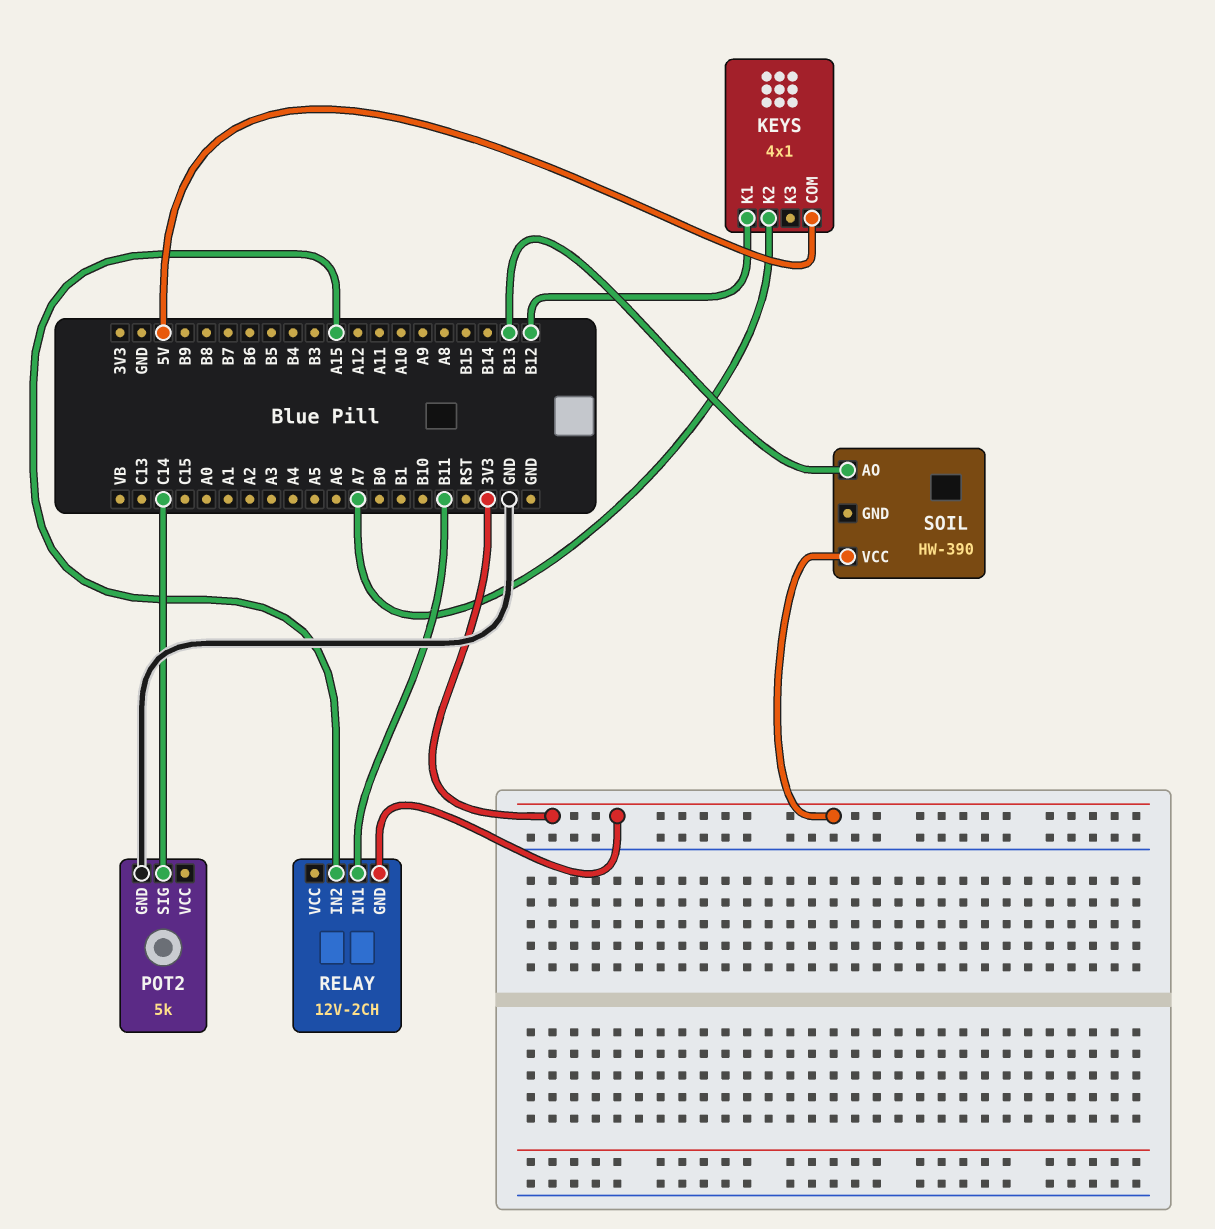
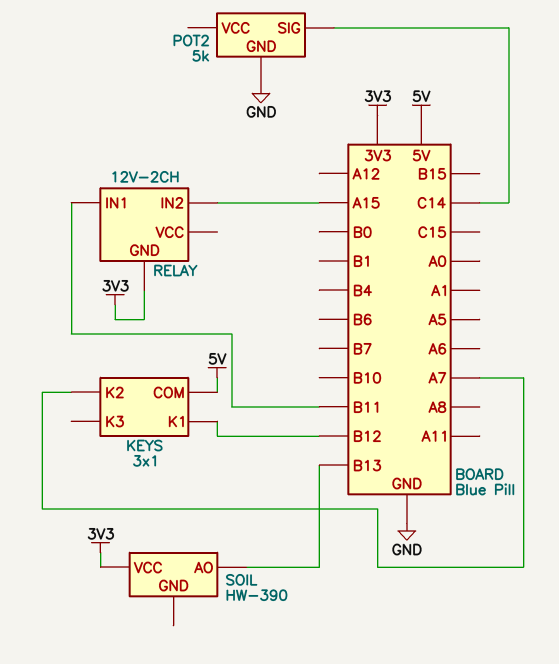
KEYS: 4x1 -> 3x1

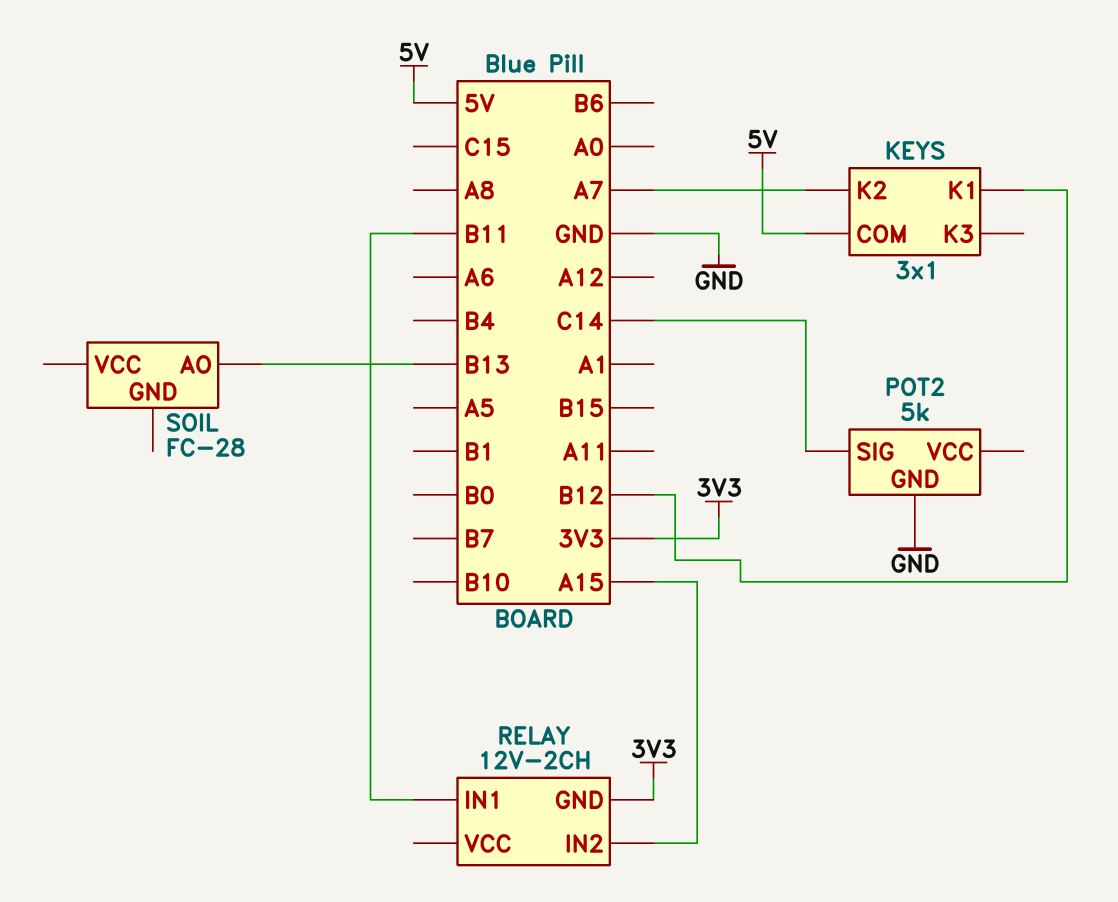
SOIL: HW-390 -> FC-28
SOIL pin VCC: 3V3 -> none

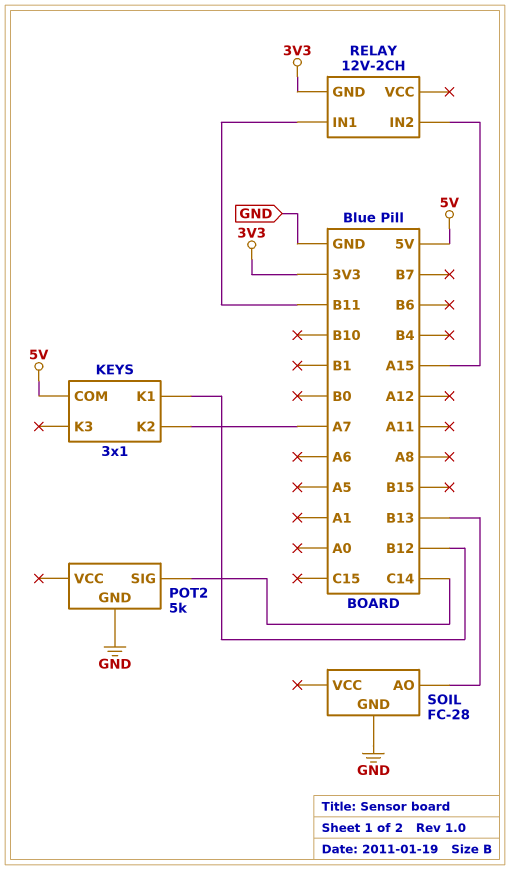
SOIL pin GND: none -> GND

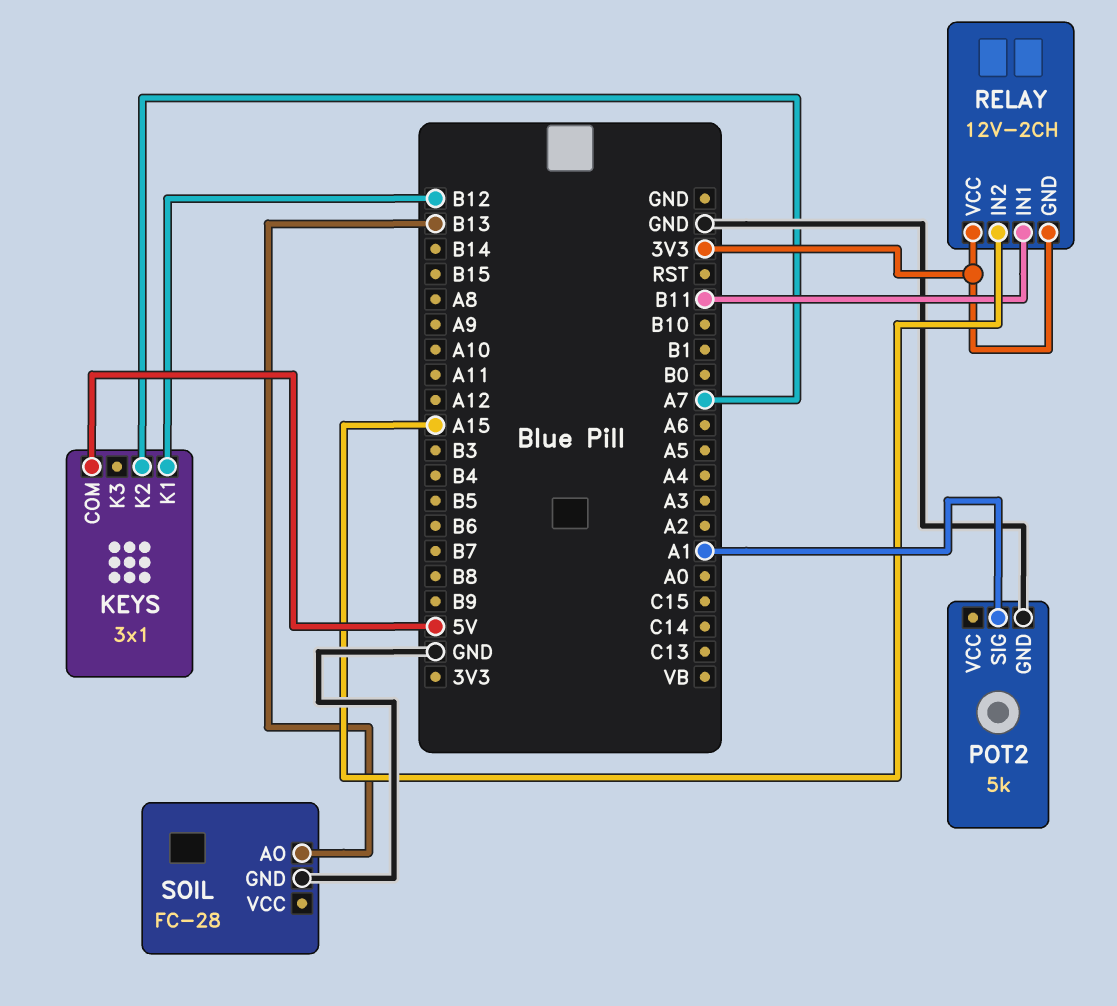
POT2 pin SIG: C14 -> A1
RELAY pin VCC: none -> 3V3

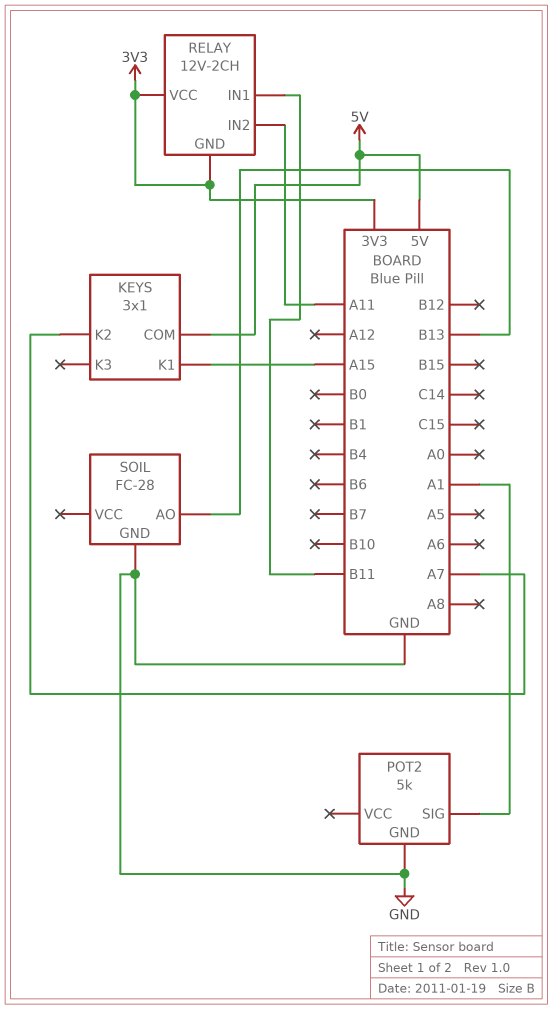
KEYS pin K1: B12 -> A15
RELAY pin IN2: A15 -> A11

